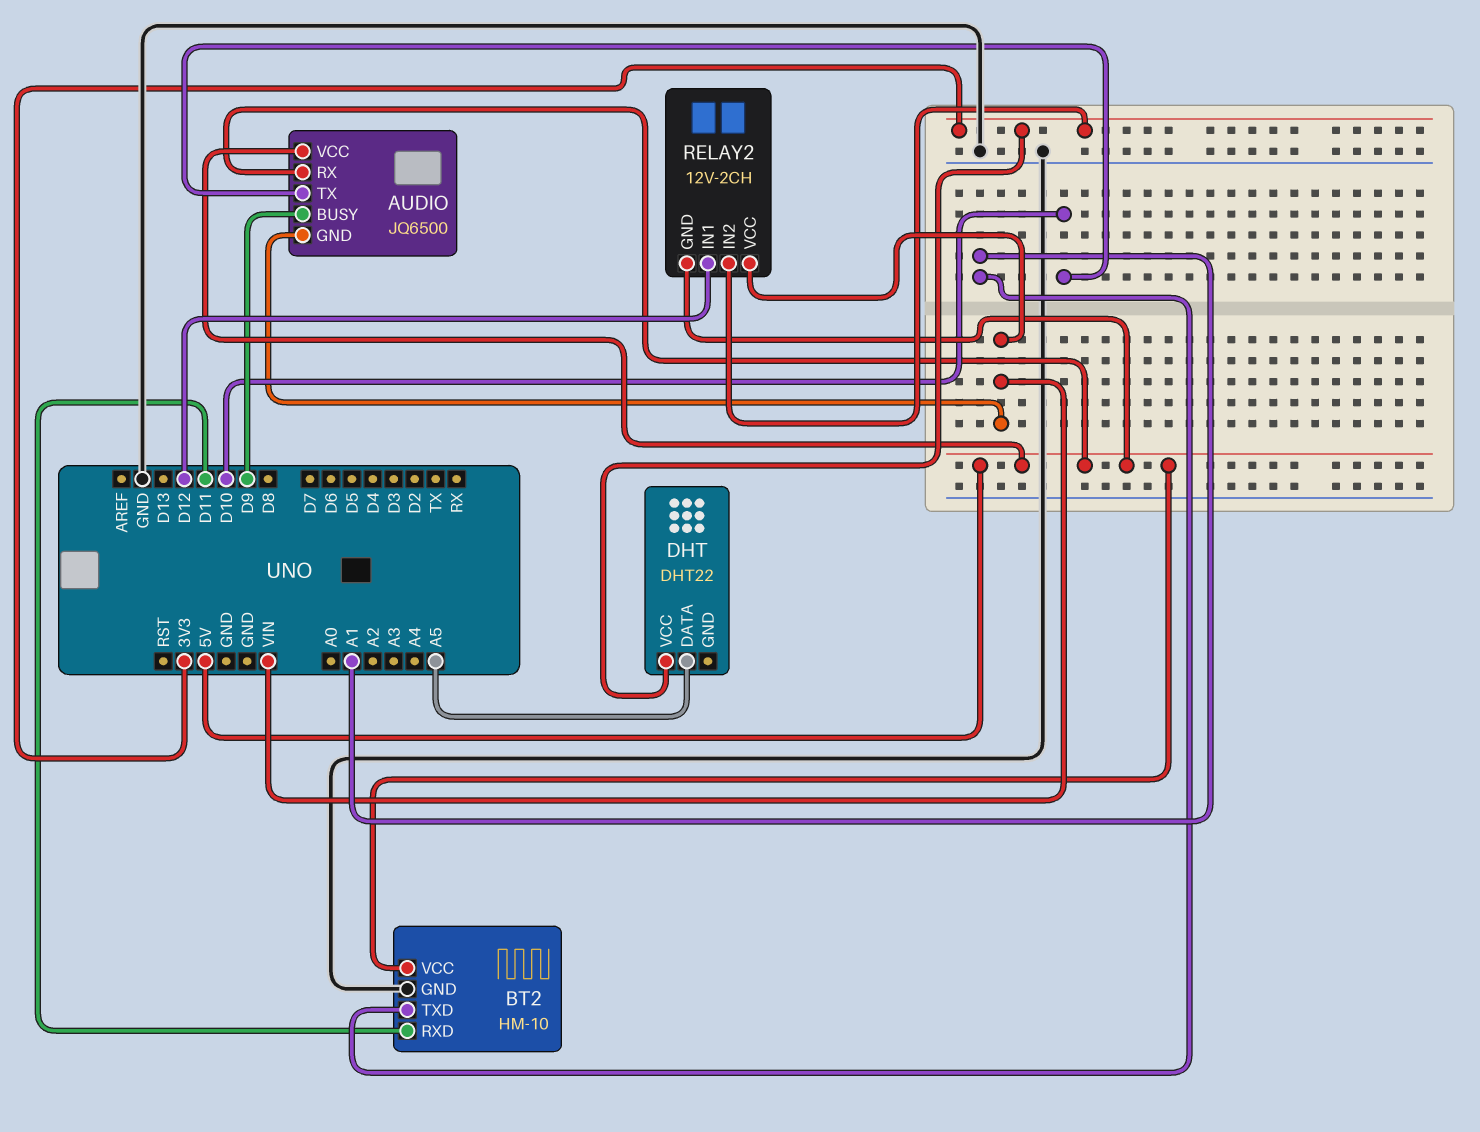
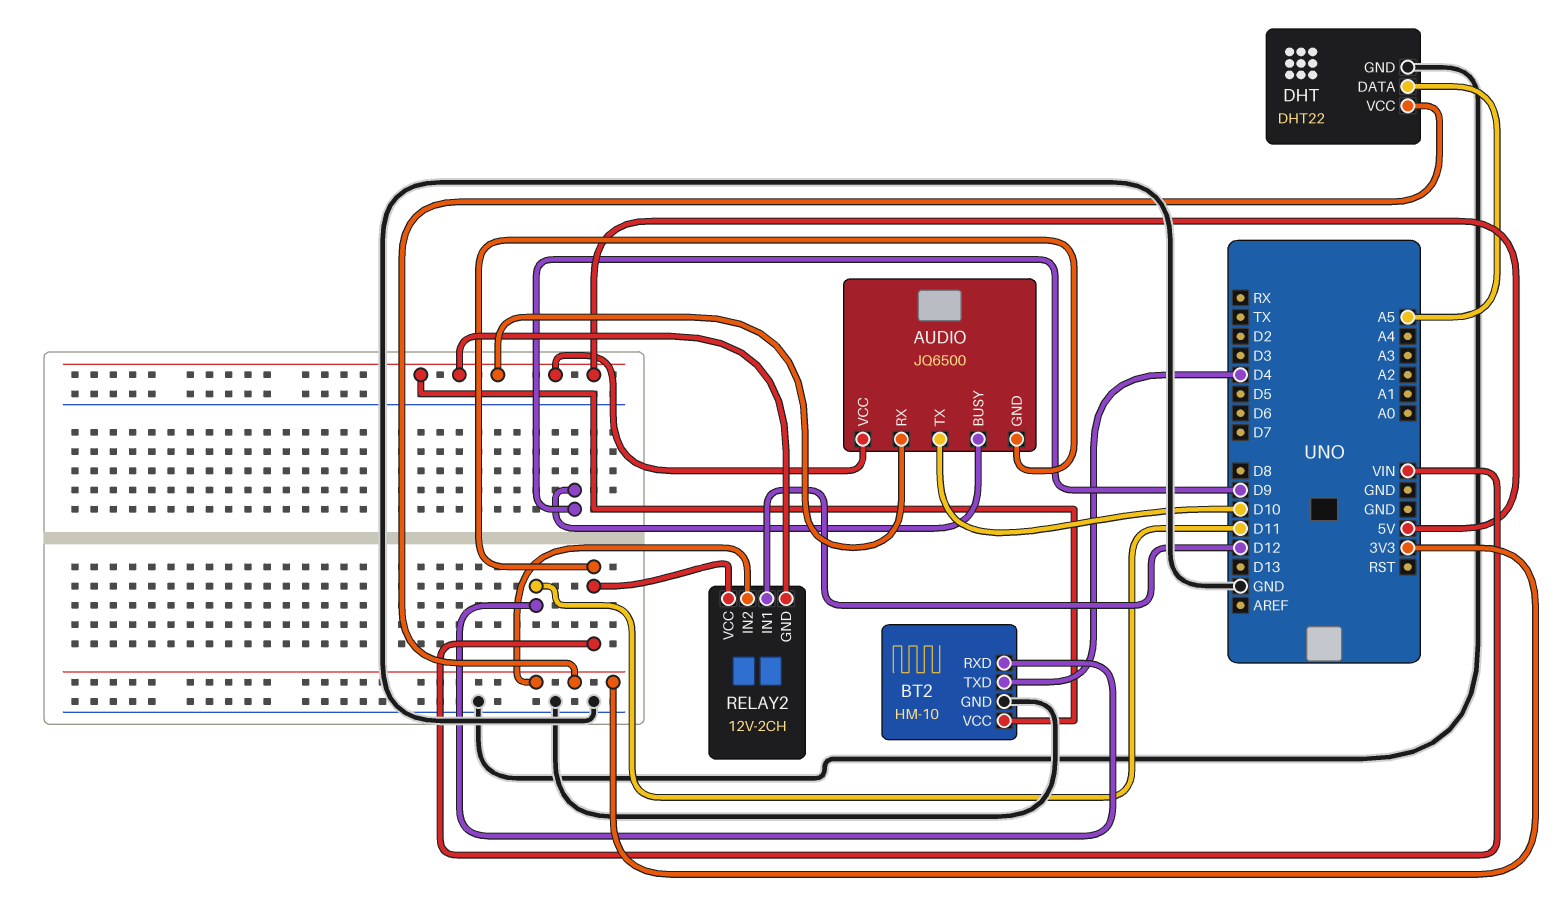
BT2 pin TXD: A1 -> D4
DHT pin GND: none -> GND

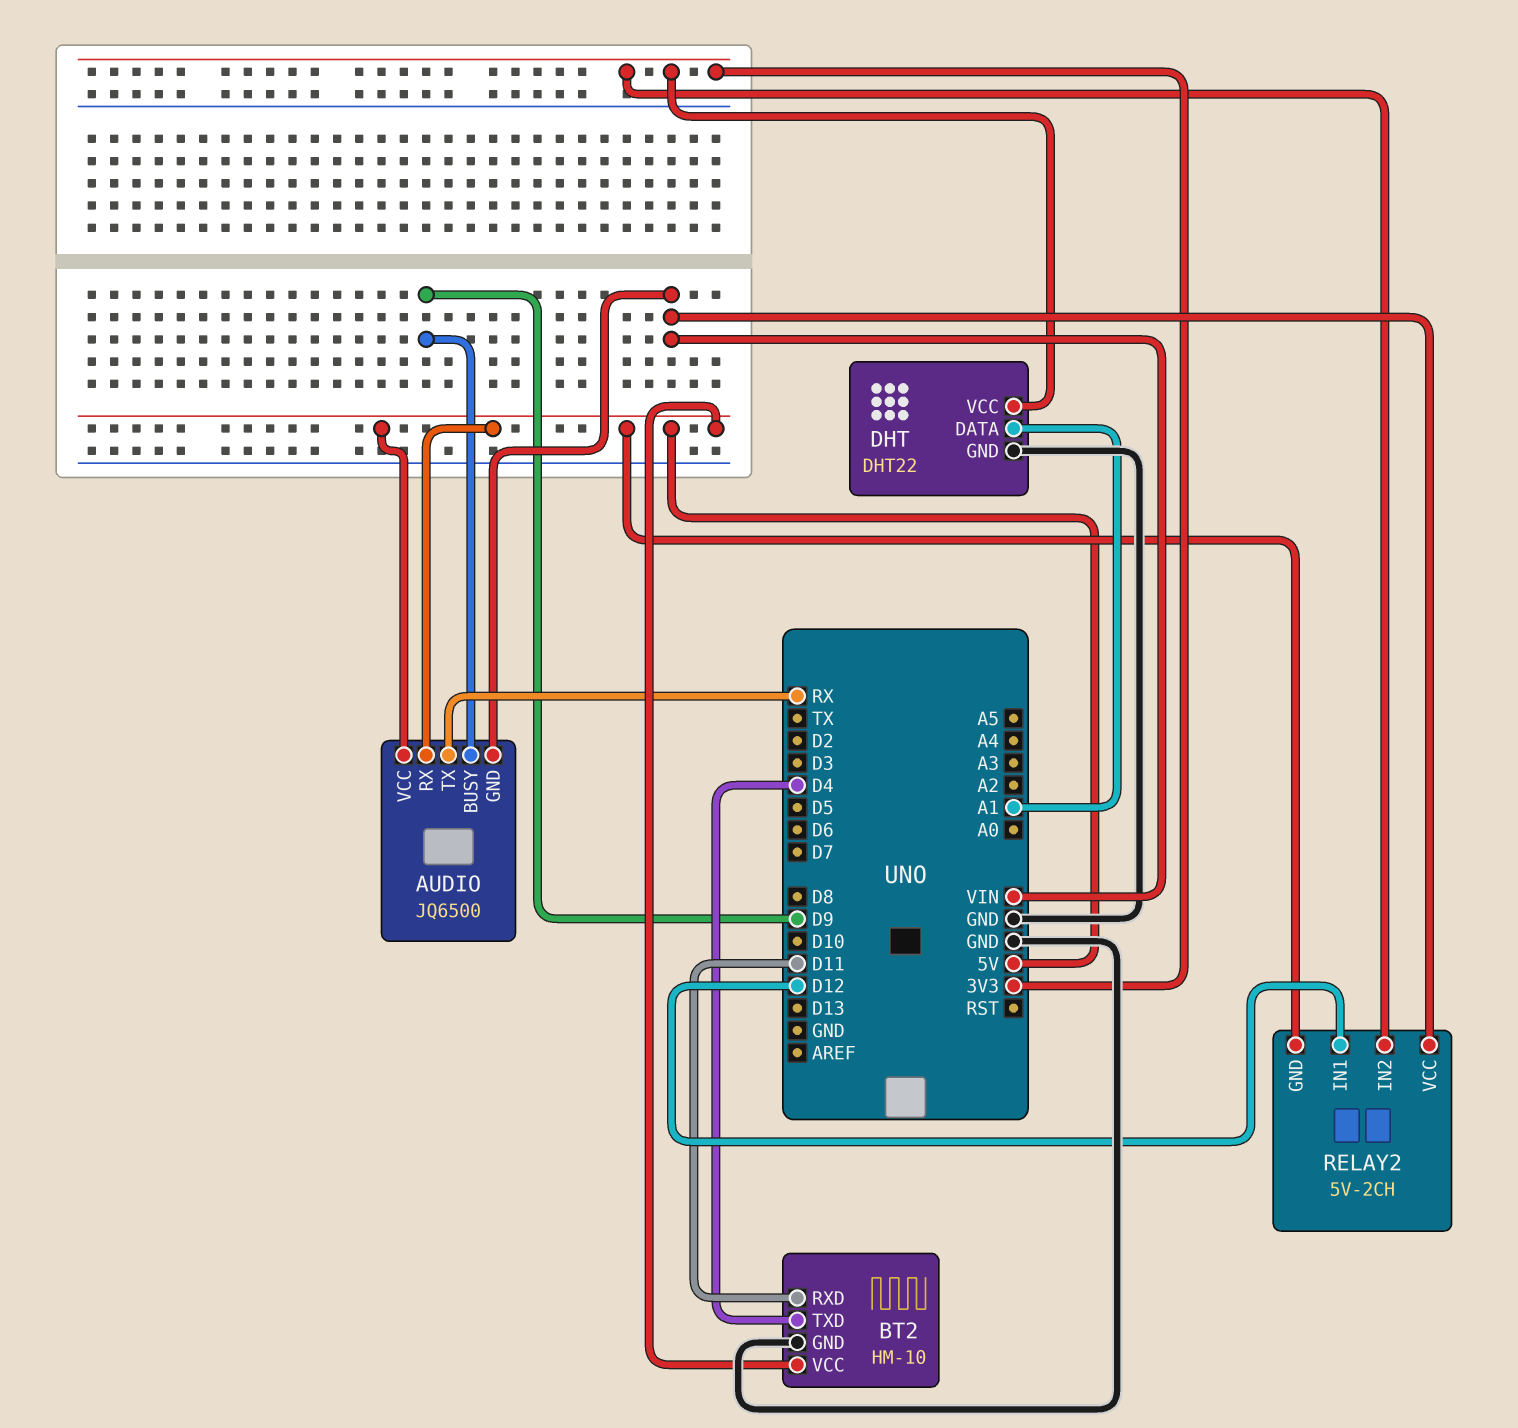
AUDIO pin TX: D10 -> RX
DHT pin DATA: A5 -> A1
RELAY2: 12V-2CH -> 5V-2CH

